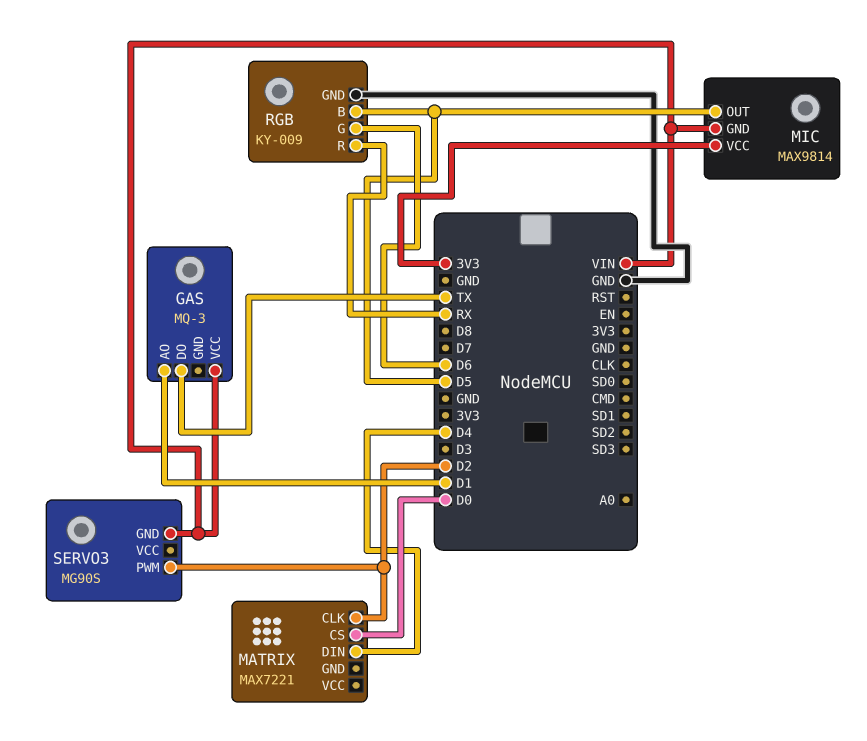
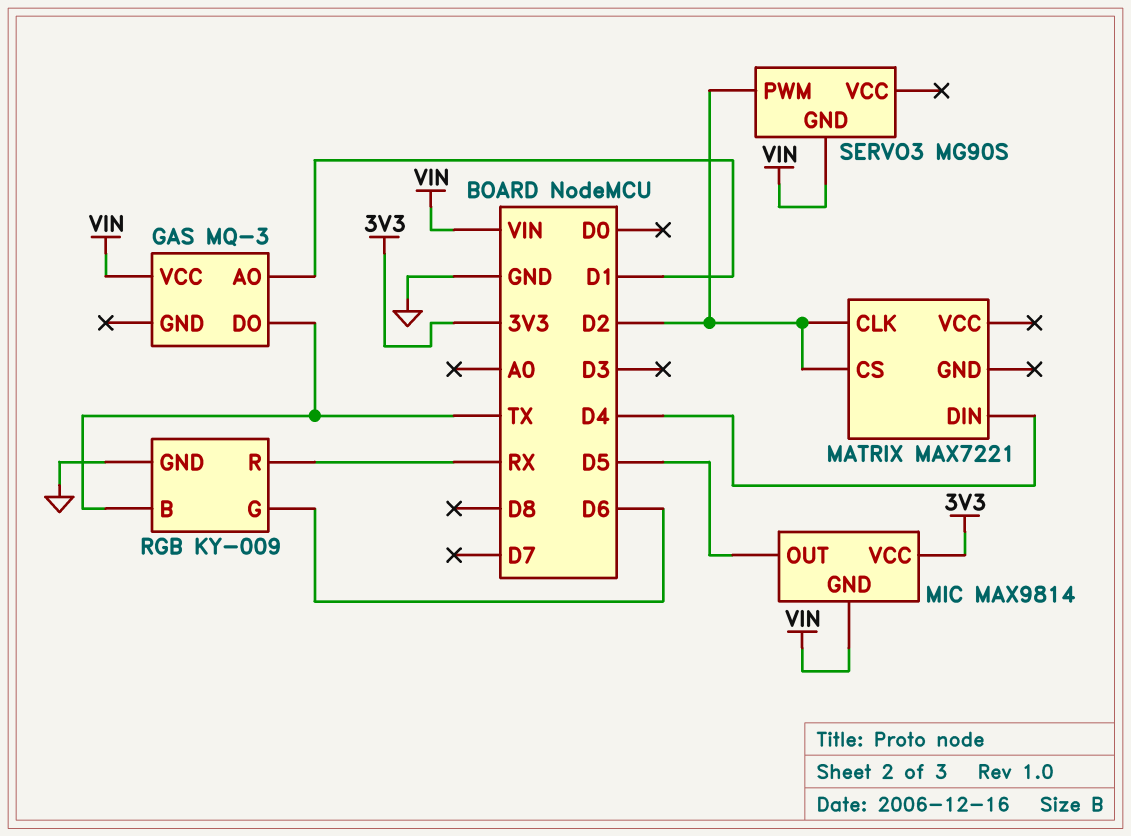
MATRIX pin CS: D0 -> D2
RGB pin B: D5 -> TX

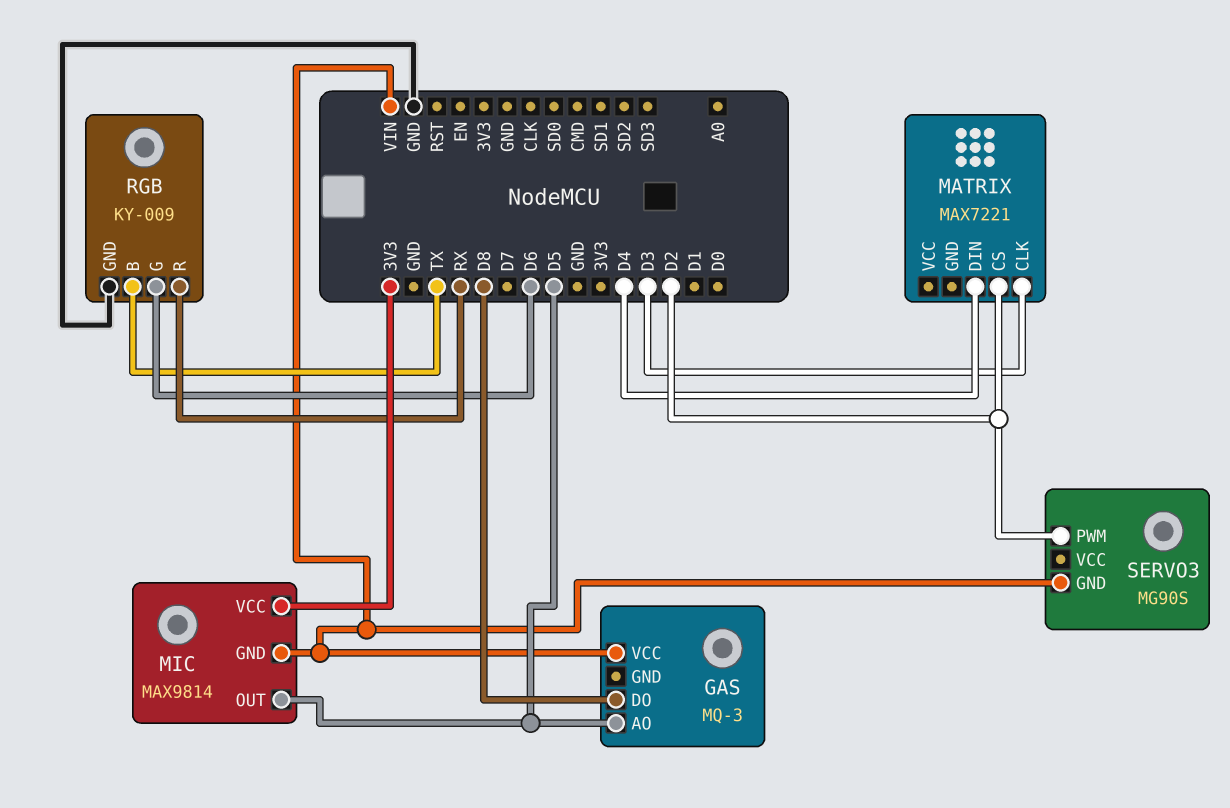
GAS pin AO: D1 -> D5
GAS pin DO: TX -> D8
MATRIX pin CLK: D2 -> D3

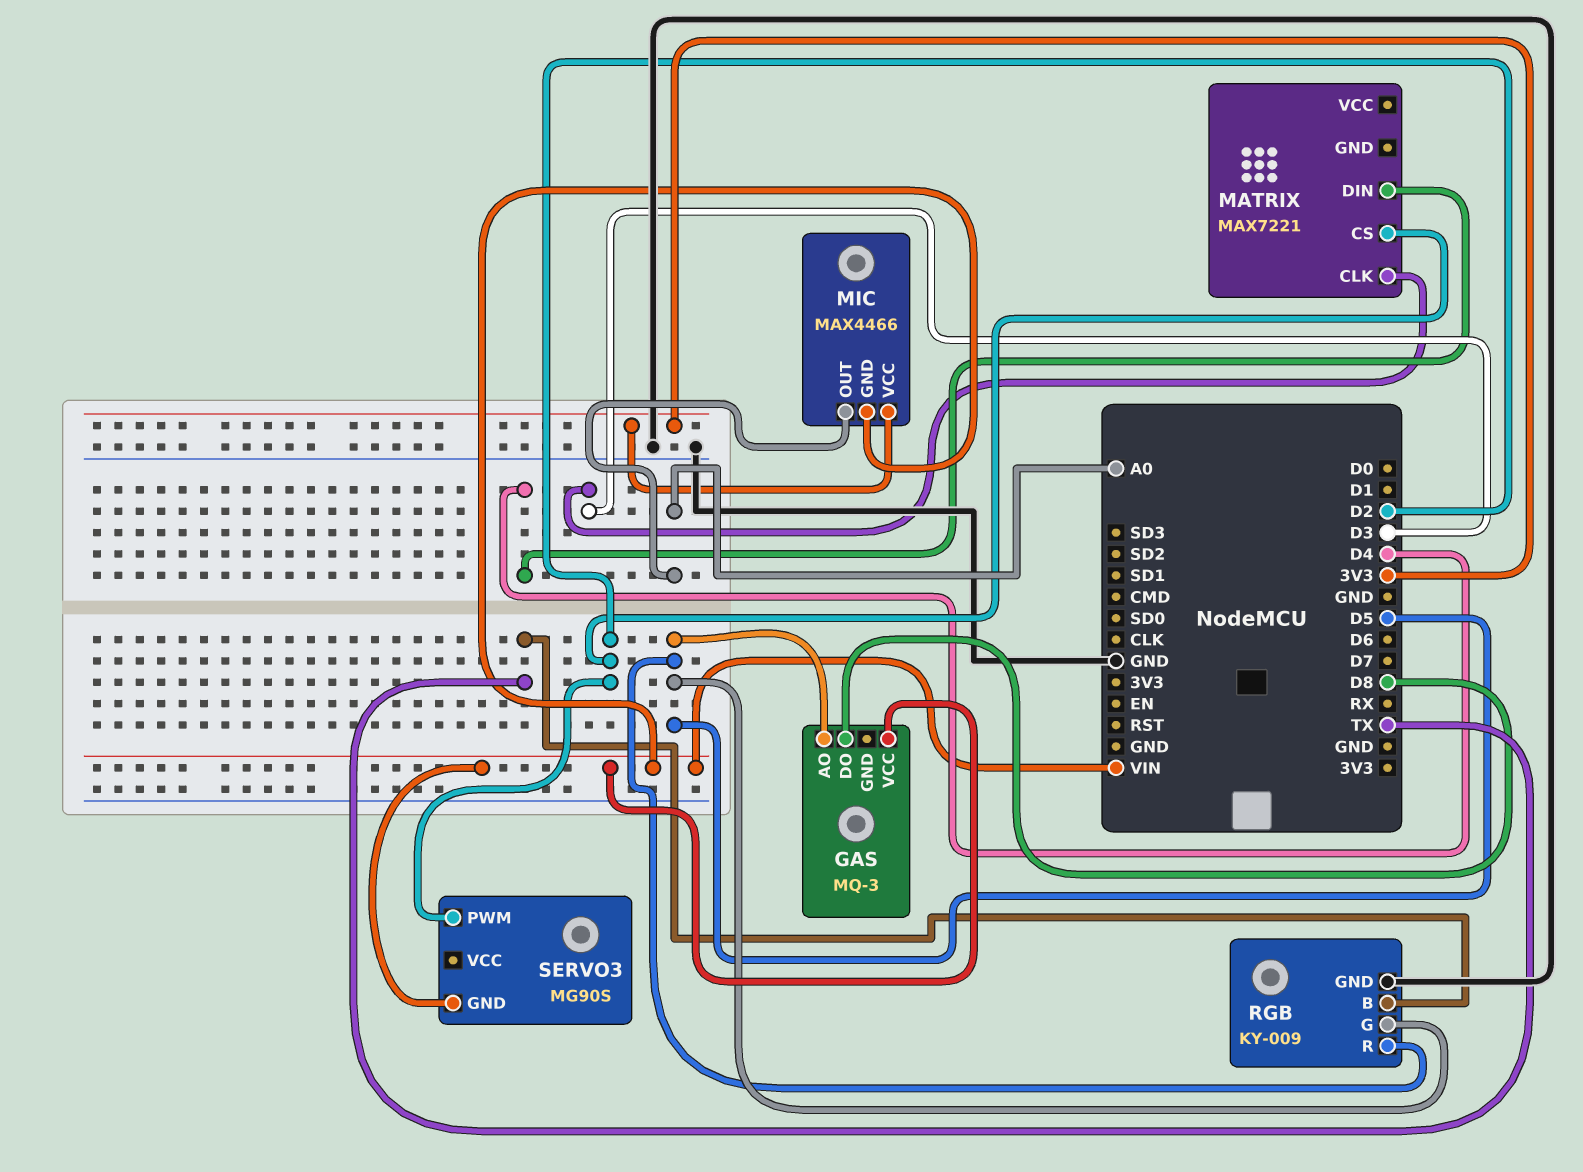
MIC: MAX9814 -> MAX4466
MIC pin OUT: D5 -> A0
RGB pin G: D6 -> D5
RGB pin R: RX -> D5

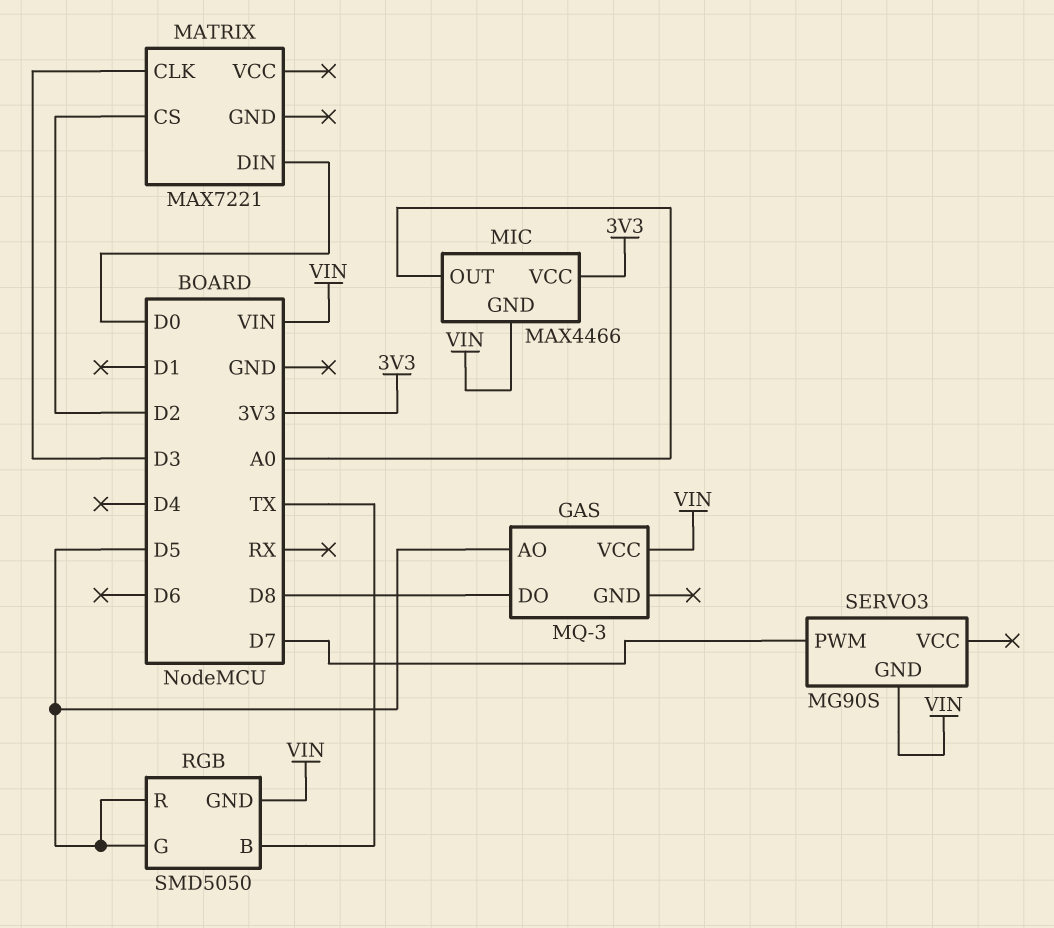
MATRIX pin DIN: D4 -> D0
RGB: KY-009 -> SMD5050
RGB pin GND: GND -> VIN
SERVO3 pin PWM: D2 -> D7

